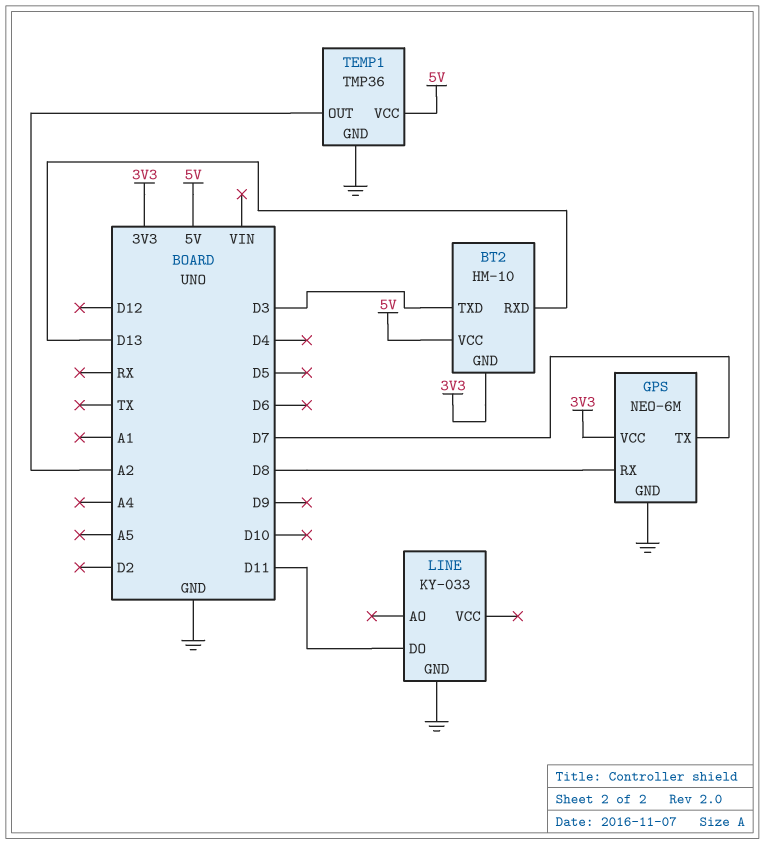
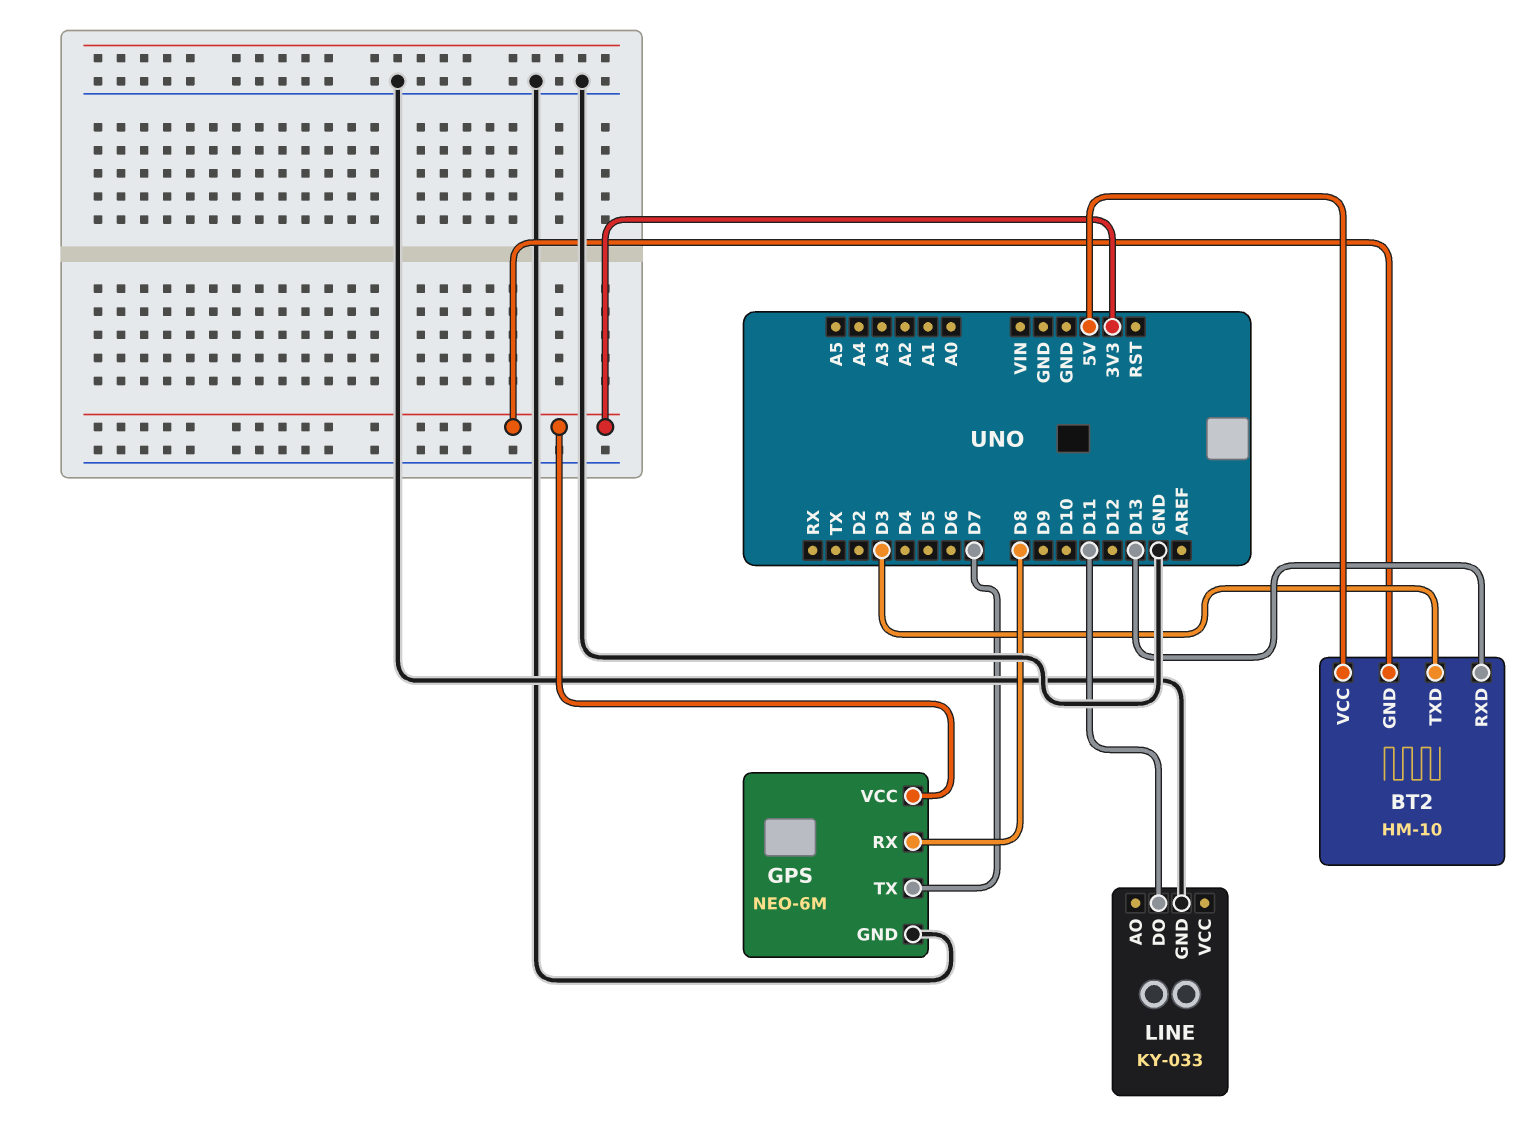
TEMP1: TMP36 -> none
TEMP1 pin GND: GND -> none
TEMP1 pin OUT: A2 -> none
TEMP1 pin VCC: 5V -> none

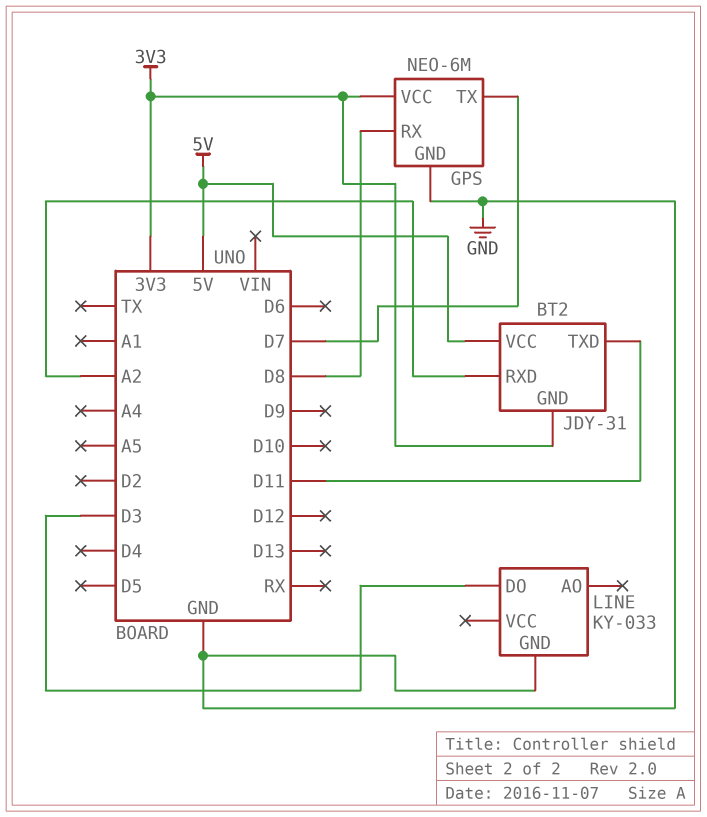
BT2: HM-10 -> JDY-31
BT2 pin RXD: D13 -> A2
BT2 pin TXD: D3 -> D11
LINE pin DO: D11 -> D3

